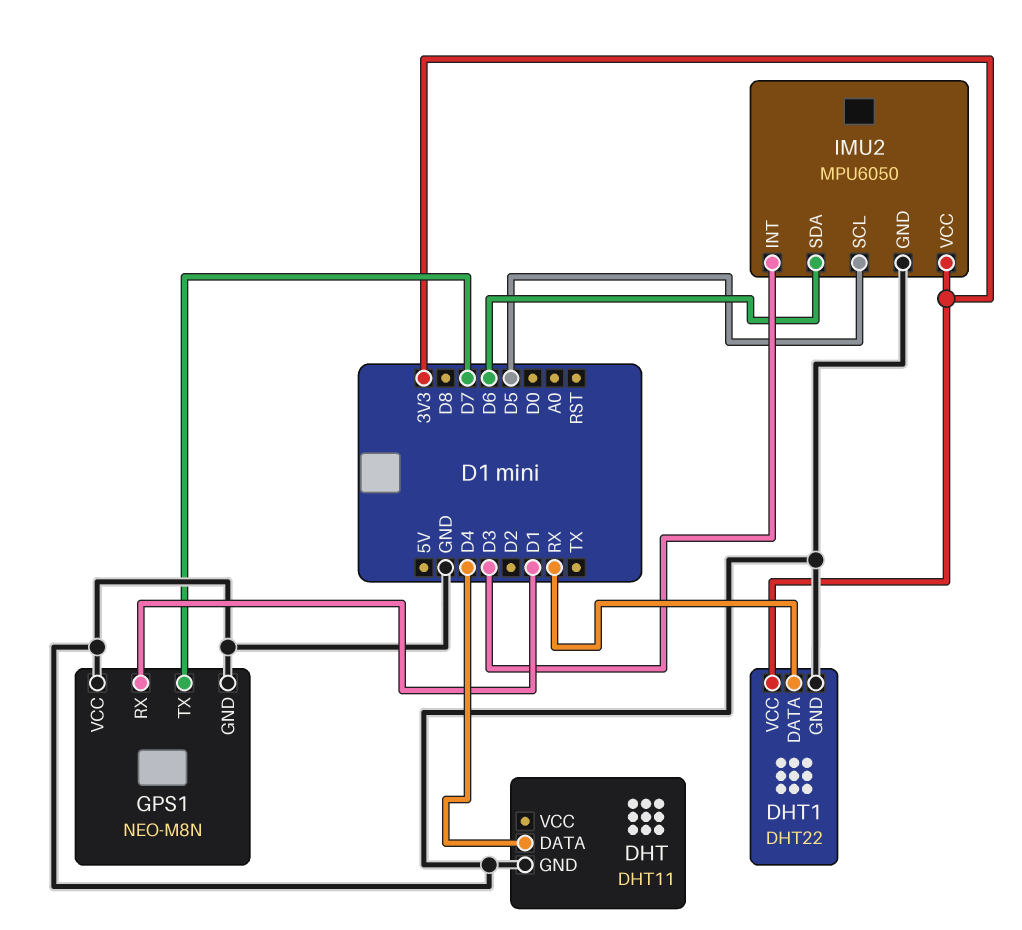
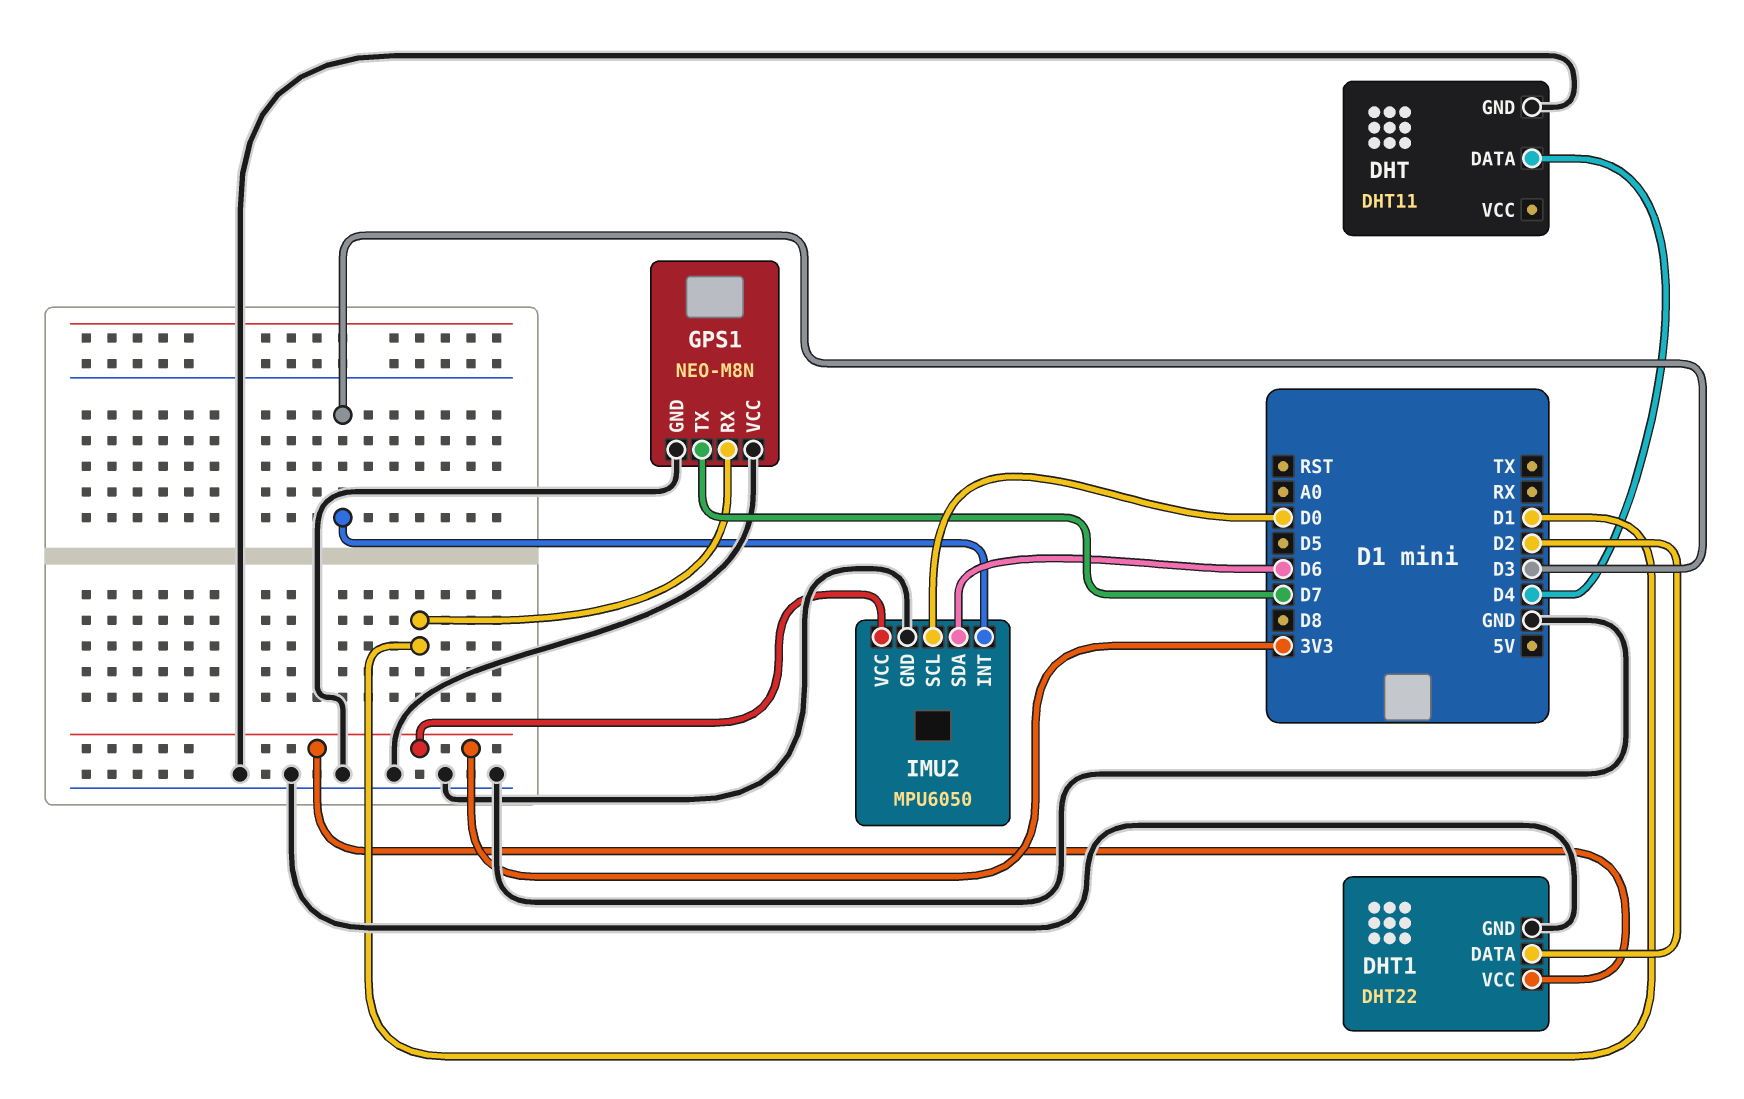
DHT1 pin DATA: RX -> D2
IMU2 pin SCL: D5 -> D0

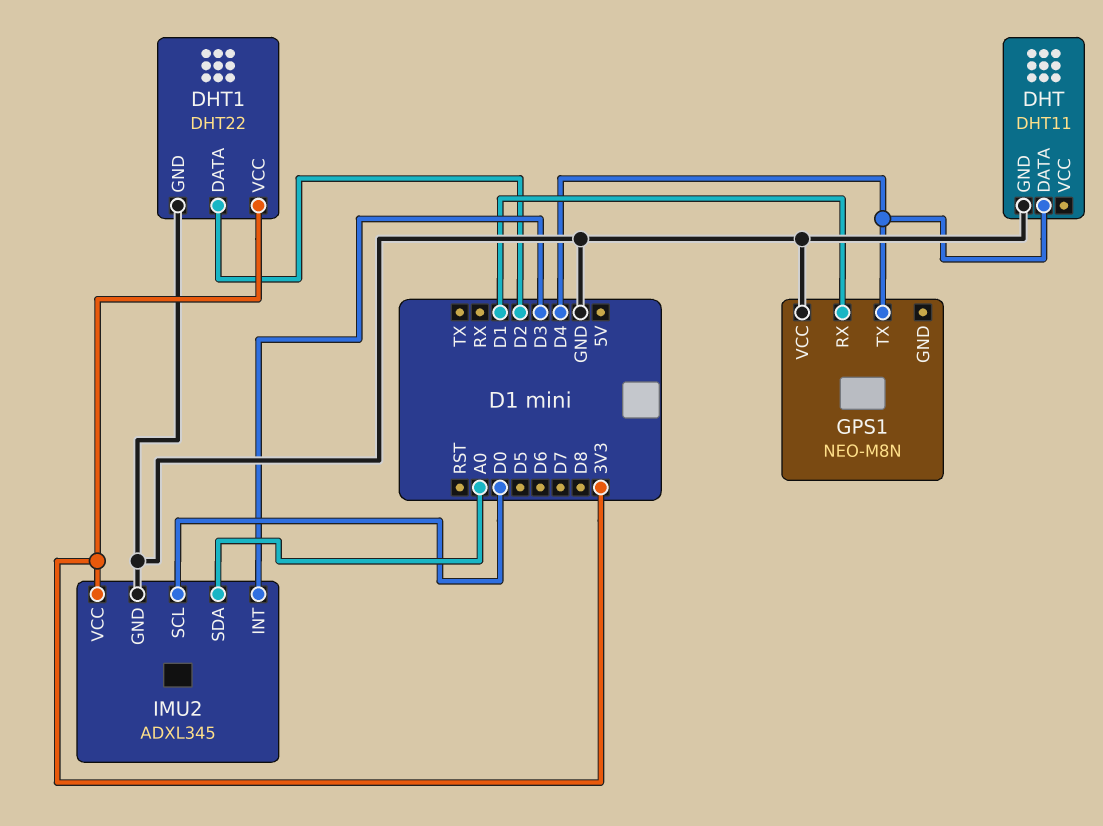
GPS1 pin GND: GND -> none
GPS1 pin TX: D7 -> D4
IMU2: MPU6050 -> ADXL345
IMU2 pin SDA: D6 -> A0

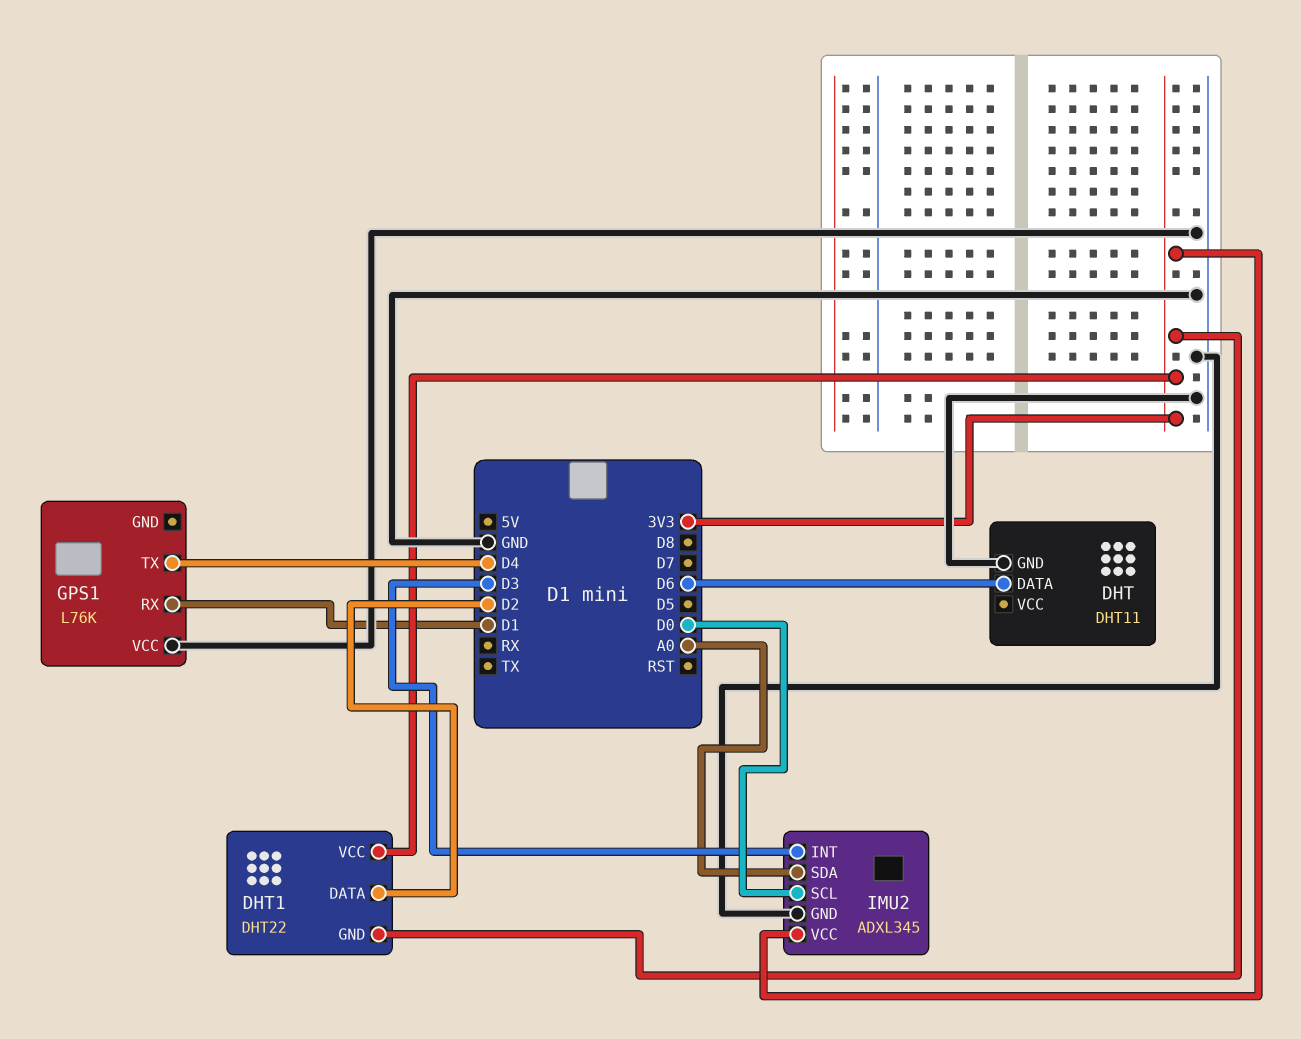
DHT pin DATA: D4 -> D6
DHT1 pin GND: GND -> 3V3
GPS1: NEO-M8N -> L76K

